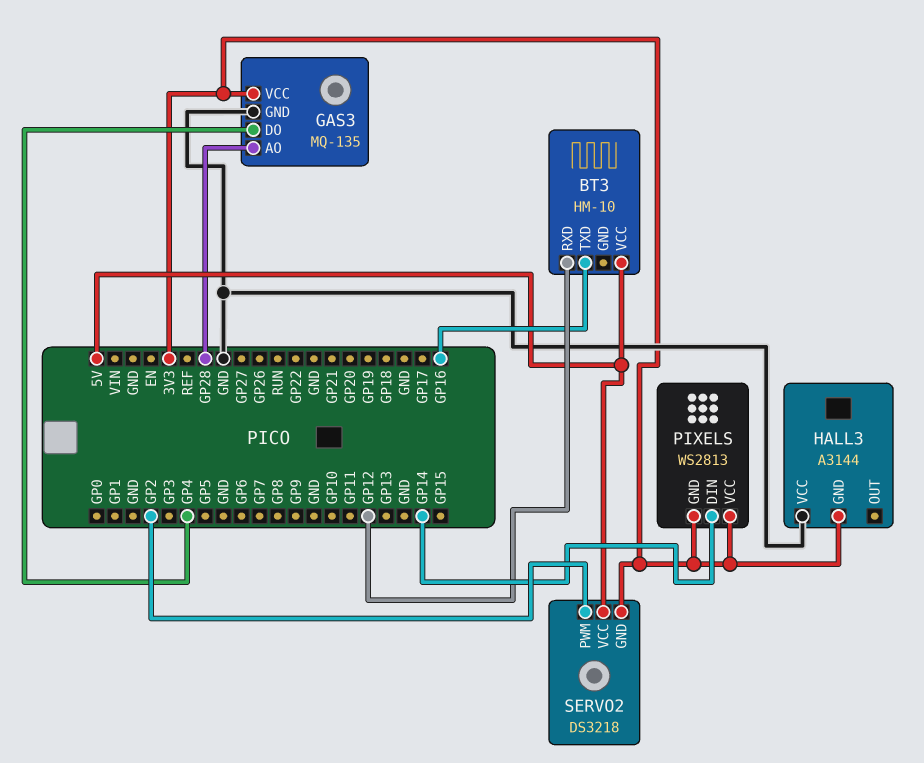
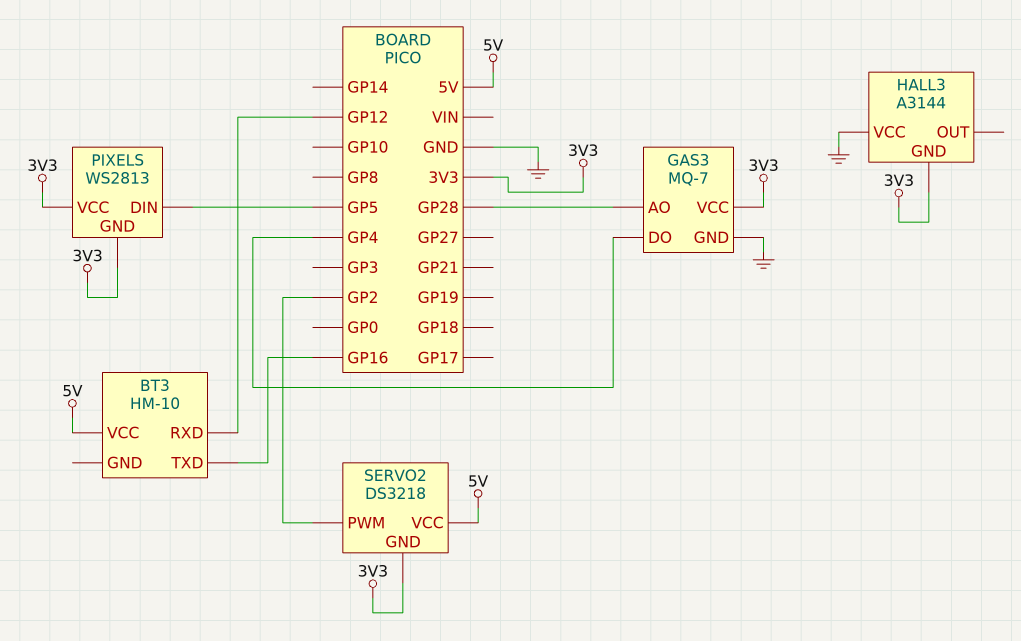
GAS3: MQ-135 -> MQ-7
PIXELS pin DIN: GP14 -> GP5

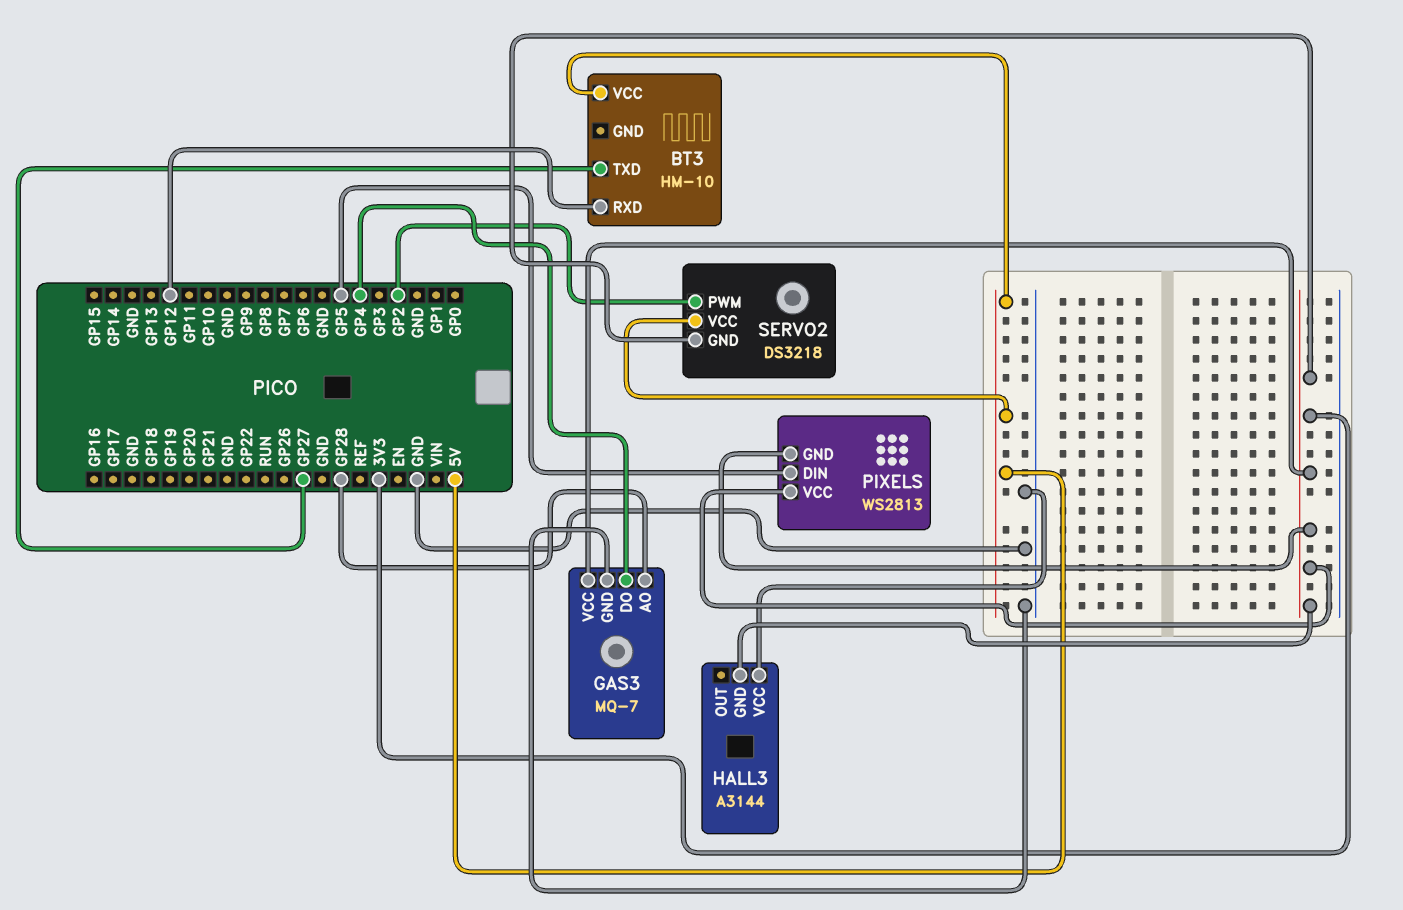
BT3 pin TXD: GP16 -> GP27

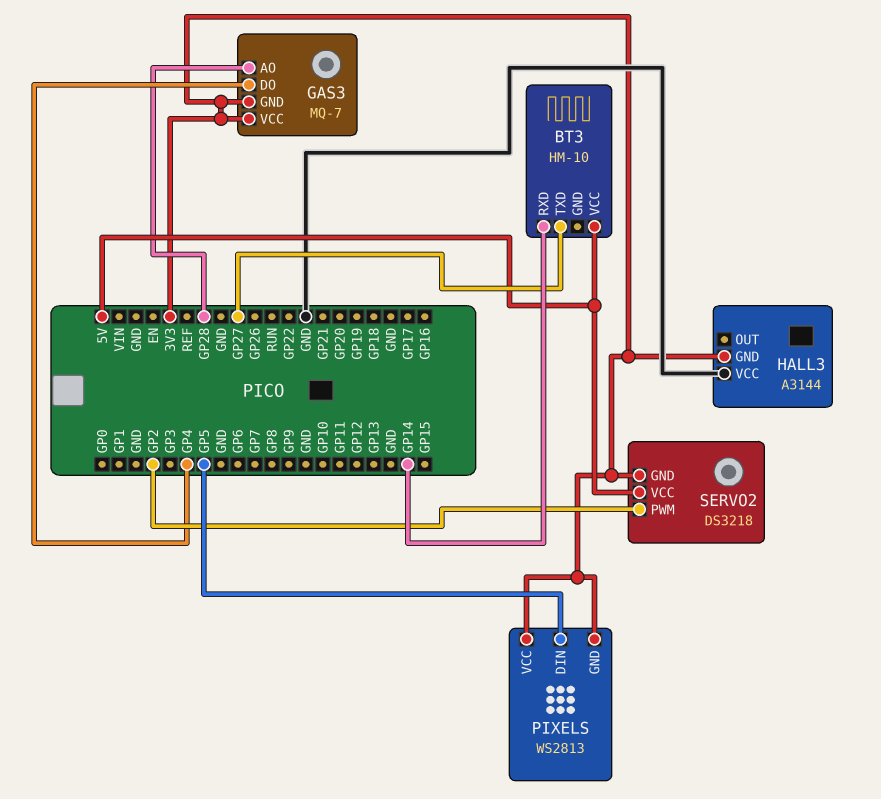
BT3 pin RXD: GP12 -> GP14
GAS3 pin GND: GND -> 3V3

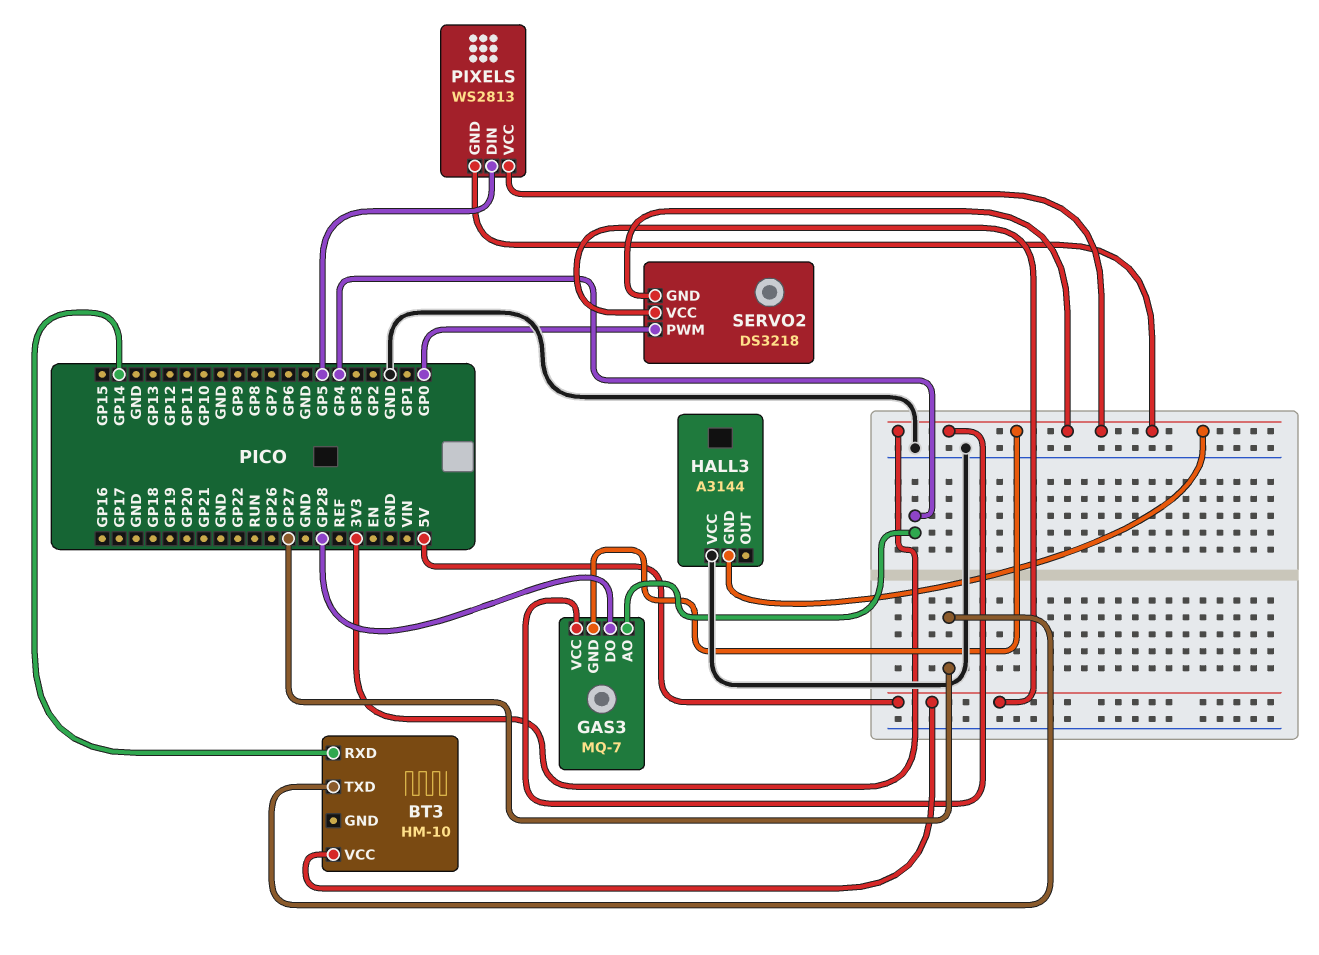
GAS3 pin AO: GP28 -> GP4
GAS3 pin DO: GP4 -> GP28
SERVO2 pin PWM: GP2 -> GP0

